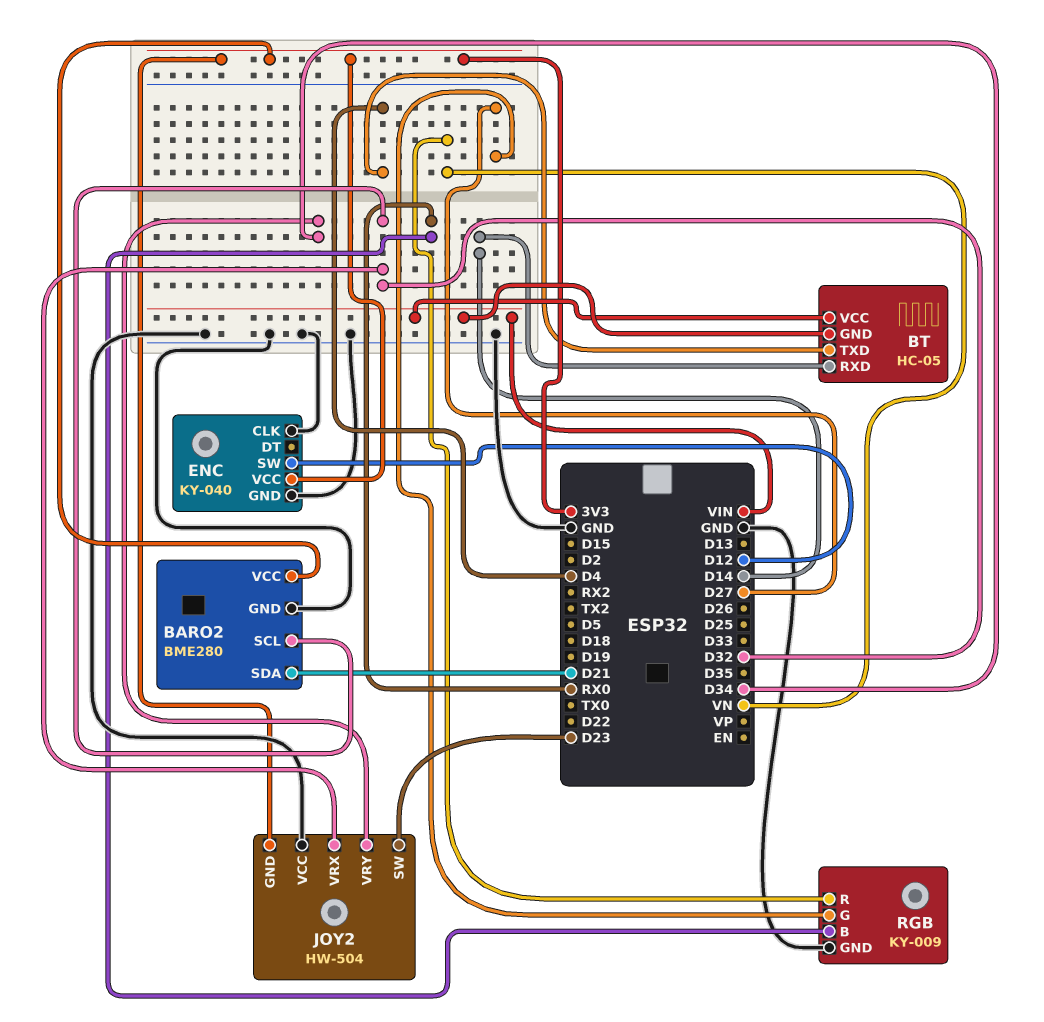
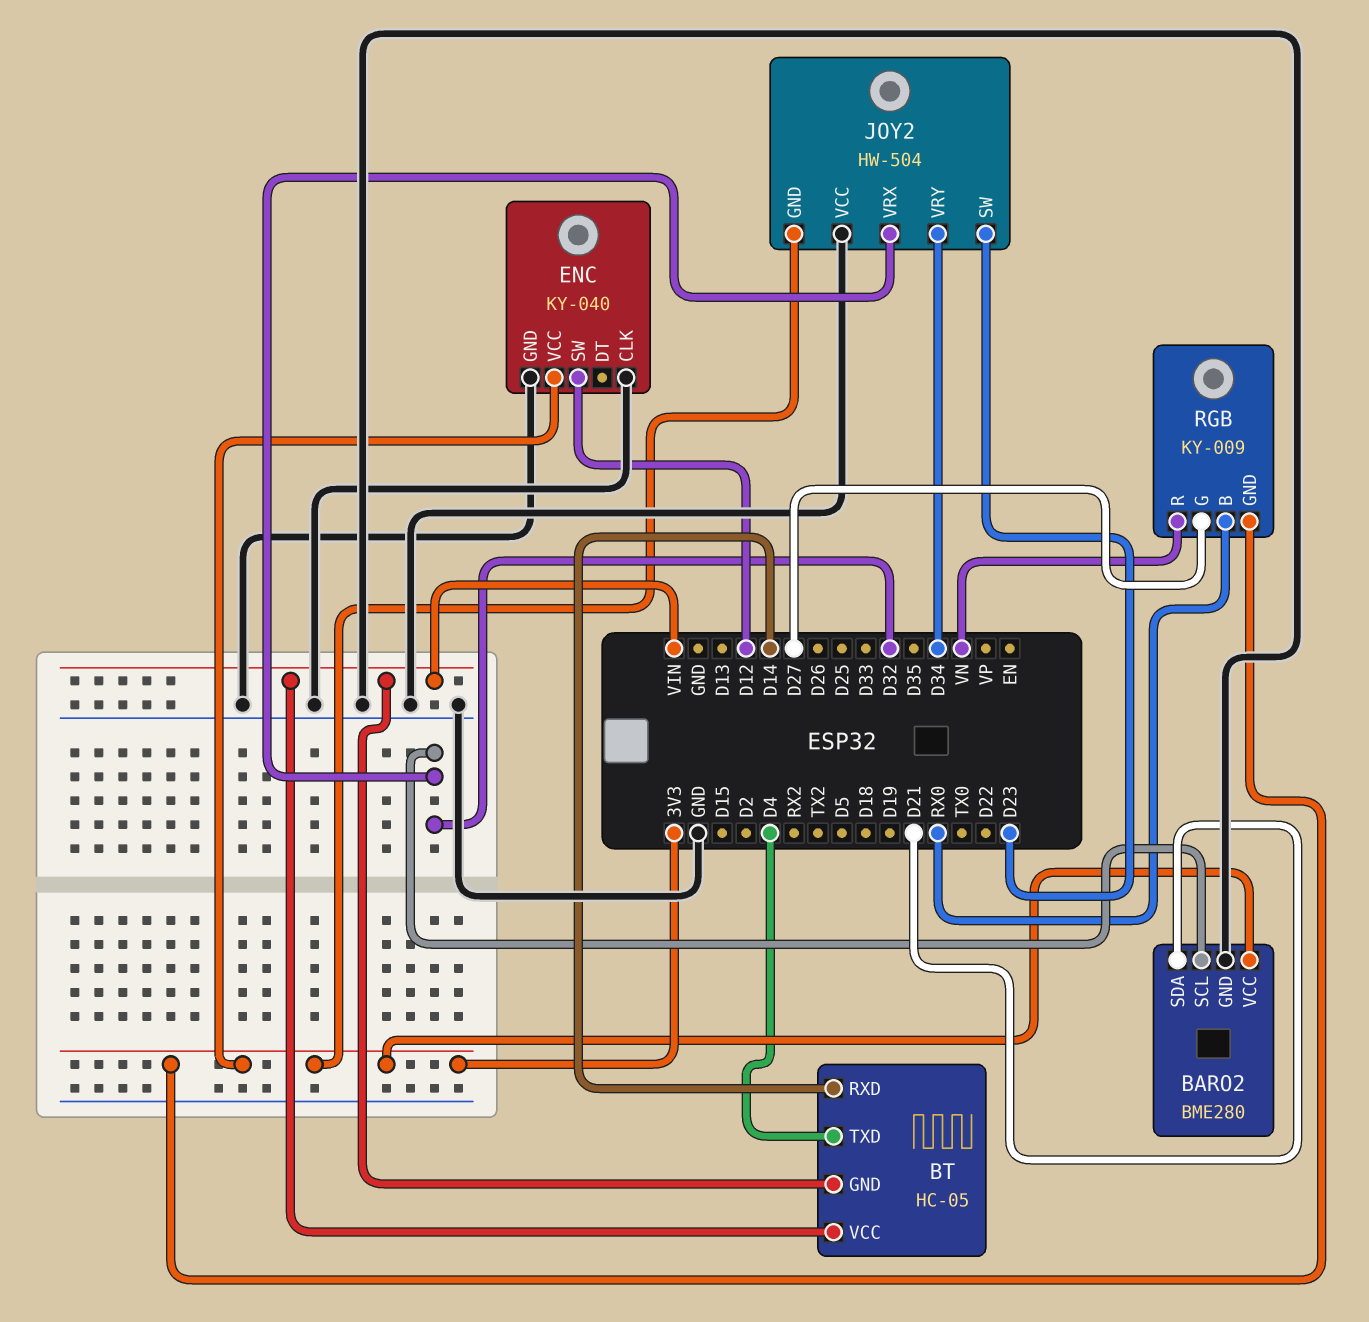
RGB pin GND: GND -> 3V3

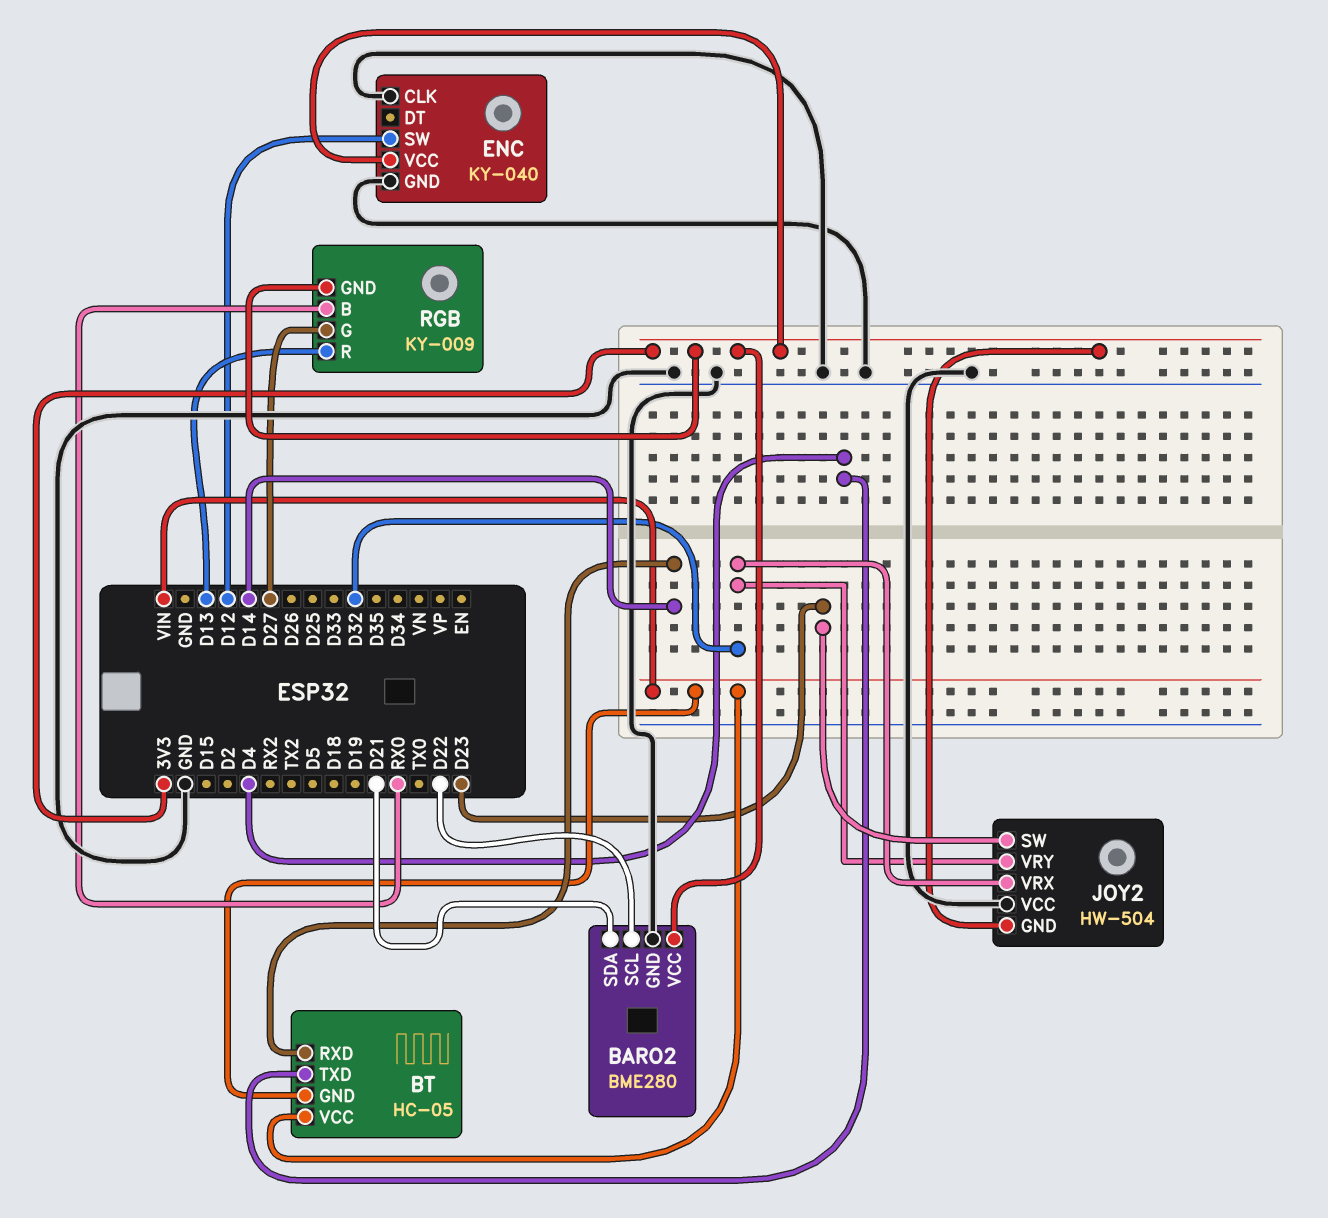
BARO2 pin SCL: D32 -> D22
JOY2 pin VRY: D34 -> D32
RGB pin R: VN -> D13

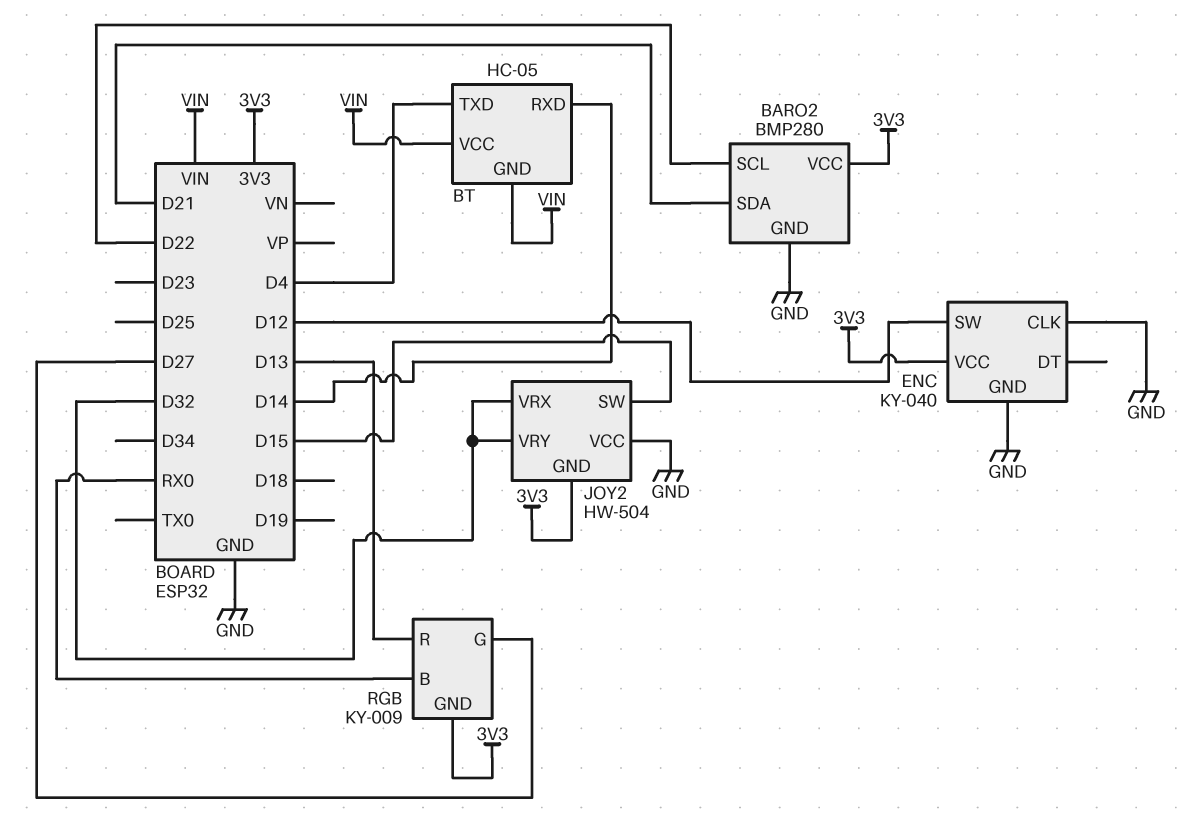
BARO2: BME280 -> BMP280
JOY2 pin SW: D23 -> D15

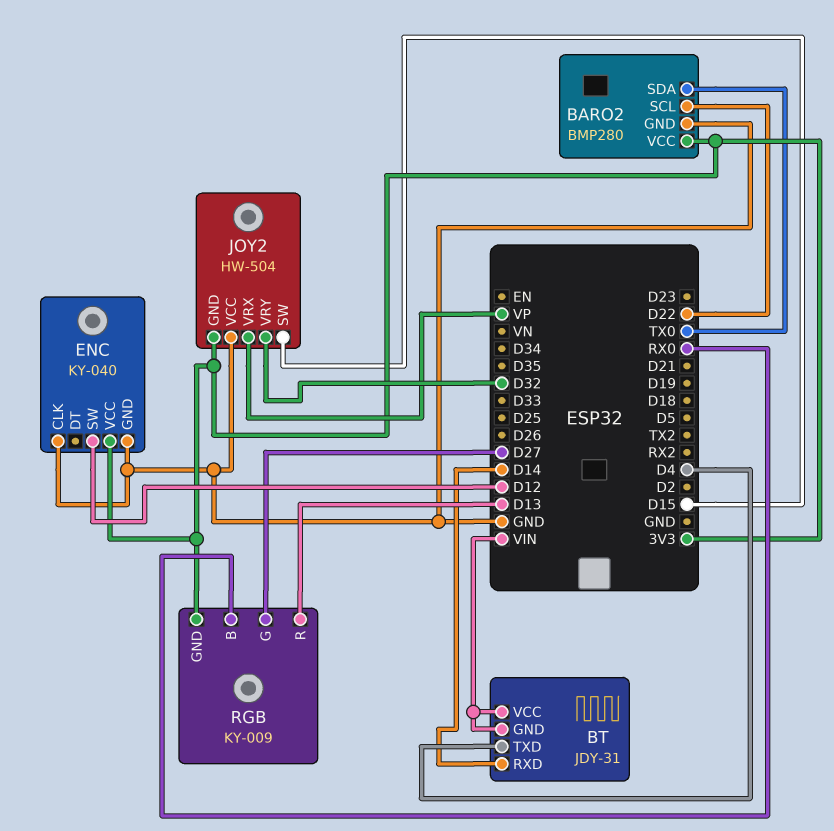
BARO2 pin SDA: D21 -> TX0
BT: HC-05 -> JDY-31
JOY2 pin VRX: D32 -> VP

